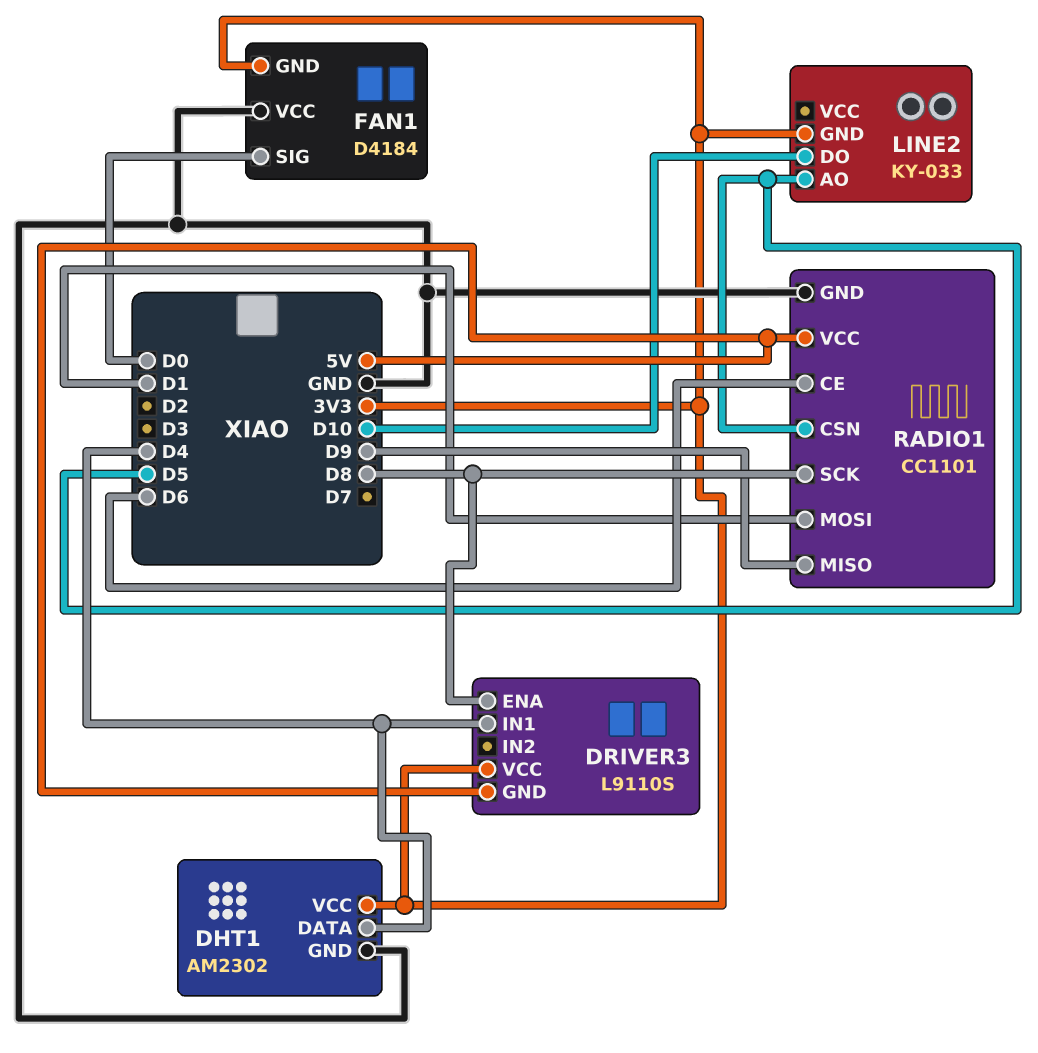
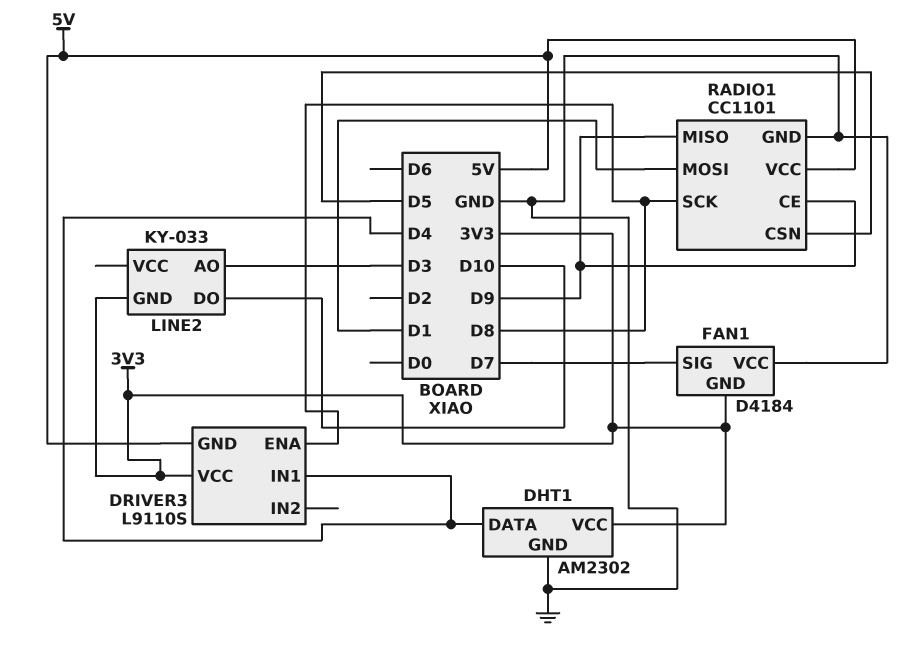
FAN1 pin SIG: D0 -> D7
LINE2 pin AO: D5 -> D3
RADIO1 pin CE: D6 -> D9

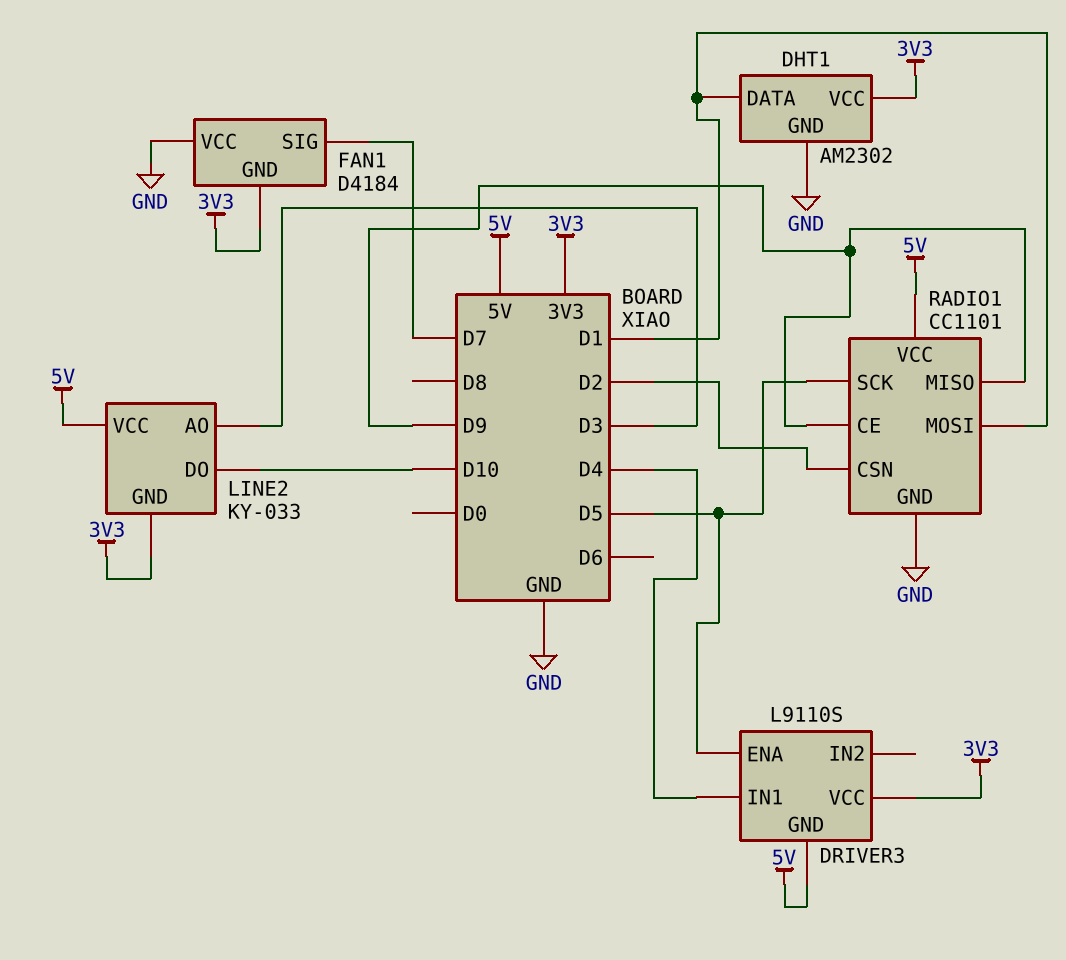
DHT1 pin DATA: D4 -> D1
DRIVER3 pin ENA: D8 -> D5
LINE2 pin VCC: none -> 5V
RADIO1 pin CSN: D5 -> D2
RADIO1 pin SCK: D8 -> D5

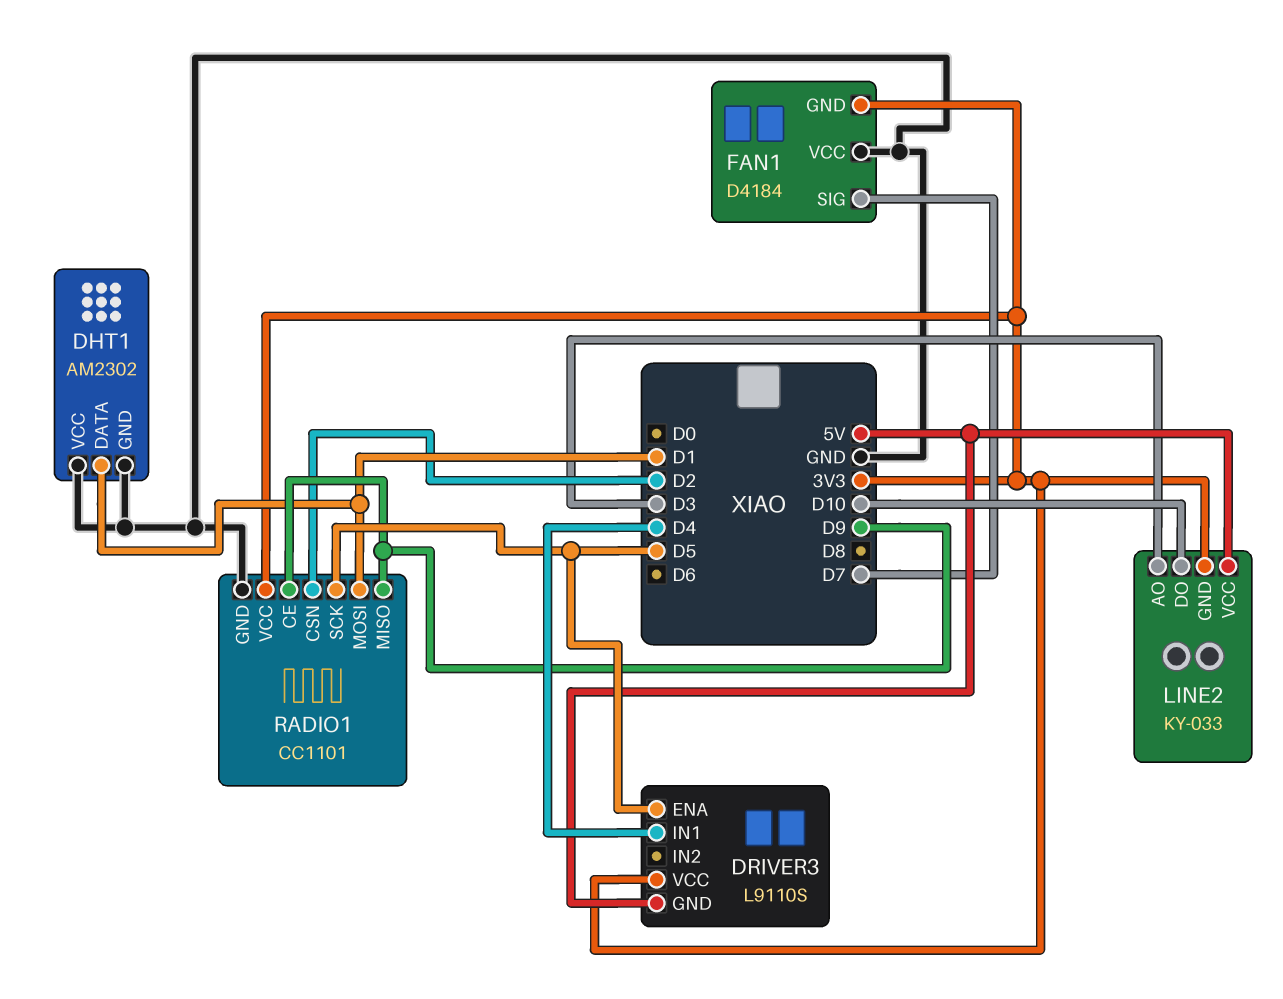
DHT1 pin VCC: 3V3 -> GND
RADIO1 pin VCC: 5V -> 3V3

